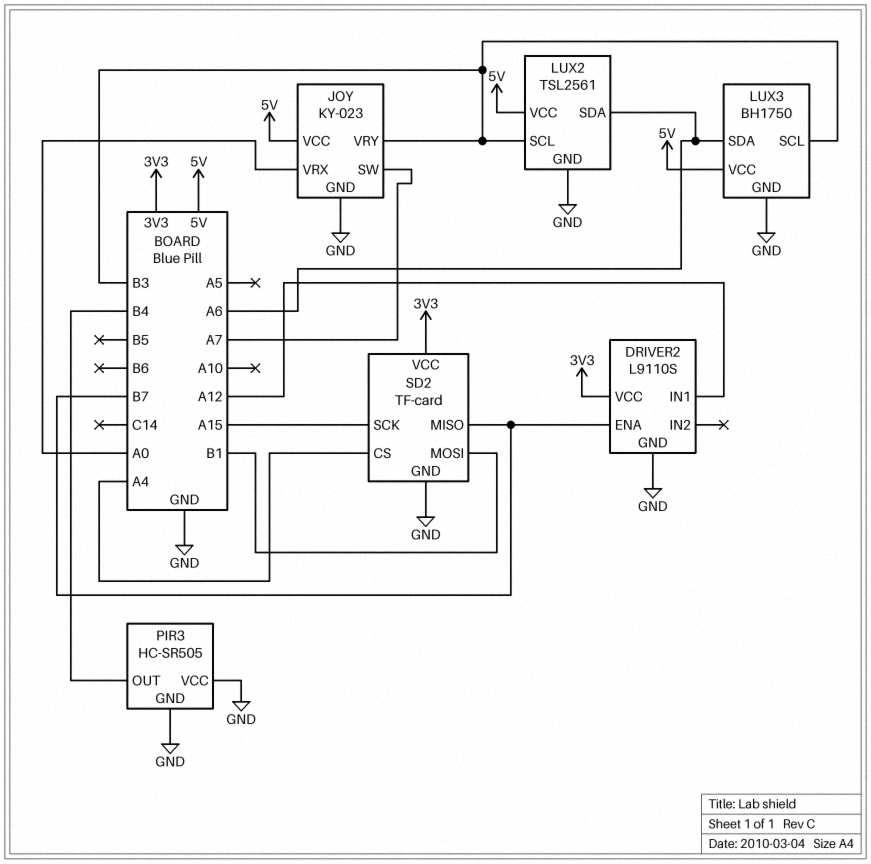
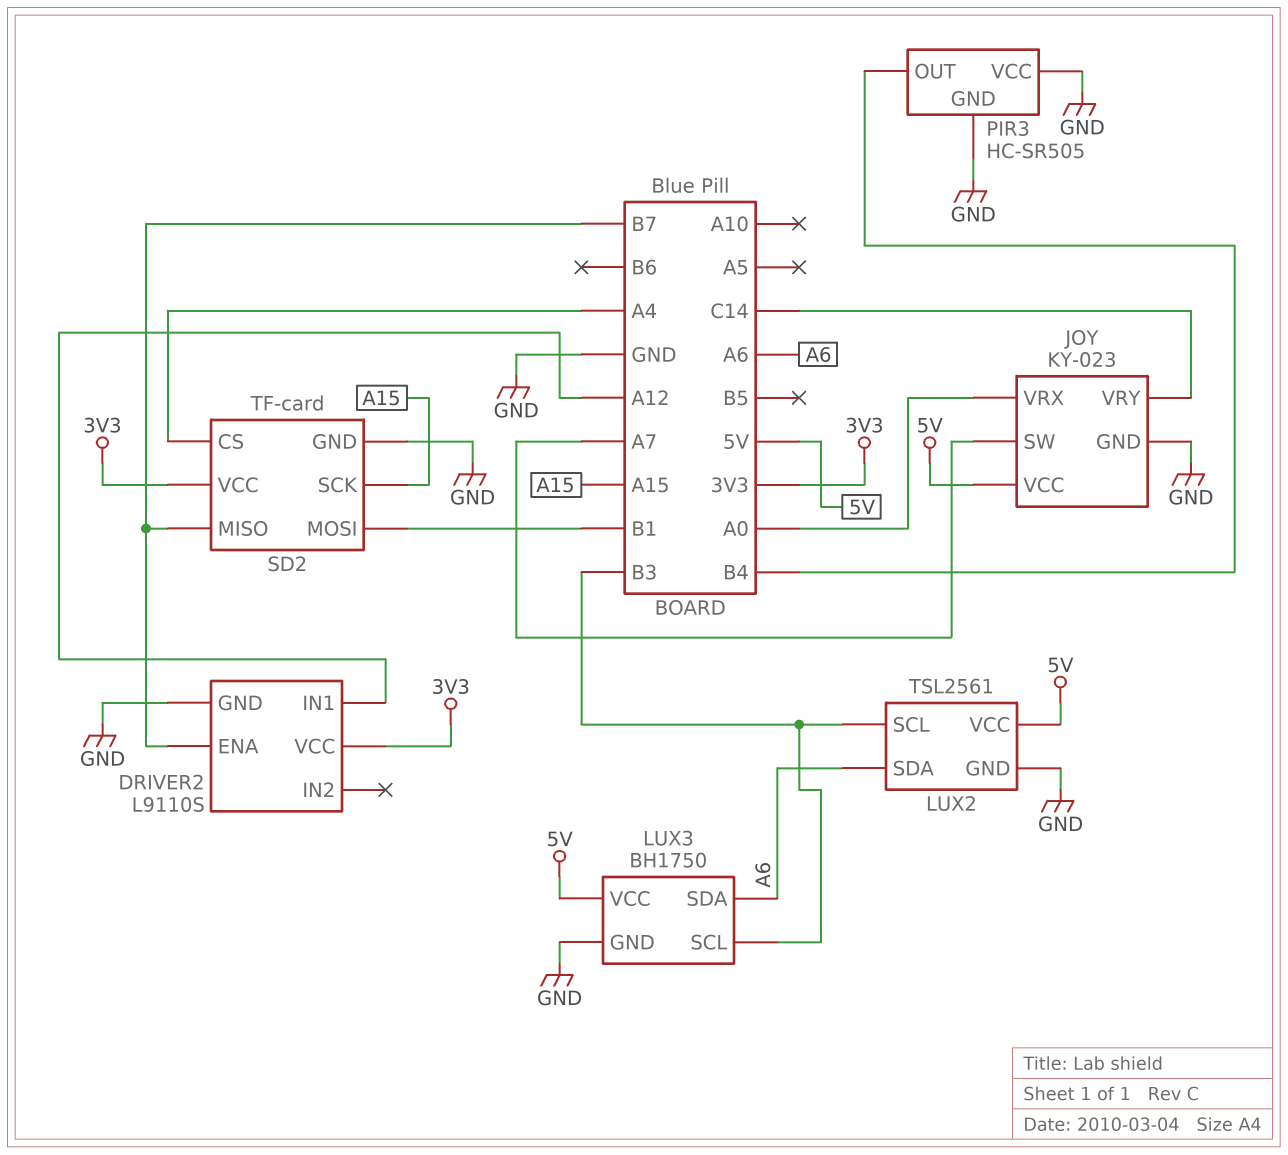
JOY pin VRY: B3 -> C14

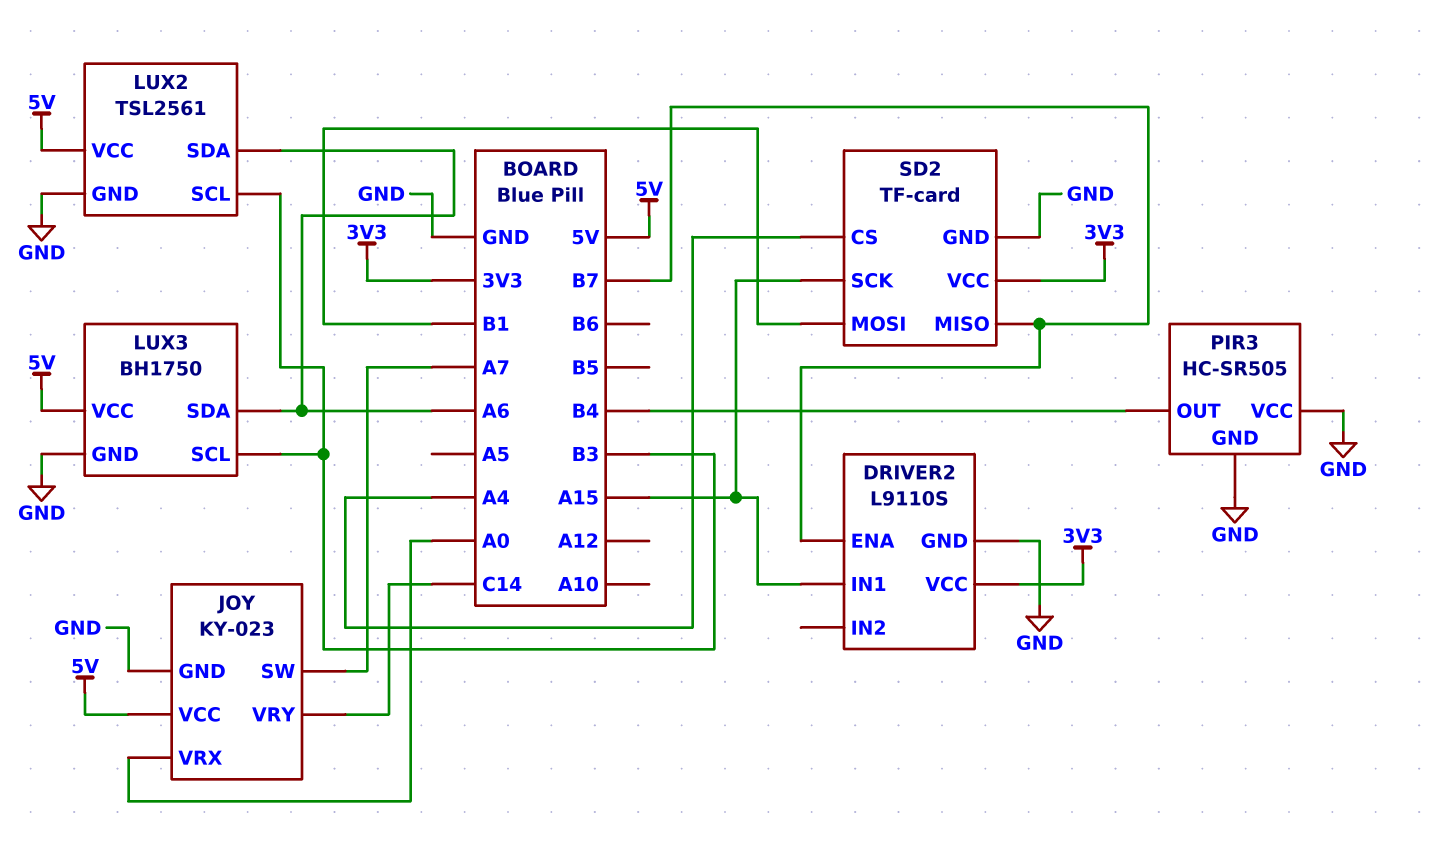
DRIVER2 pin IN1: A12 -> A15

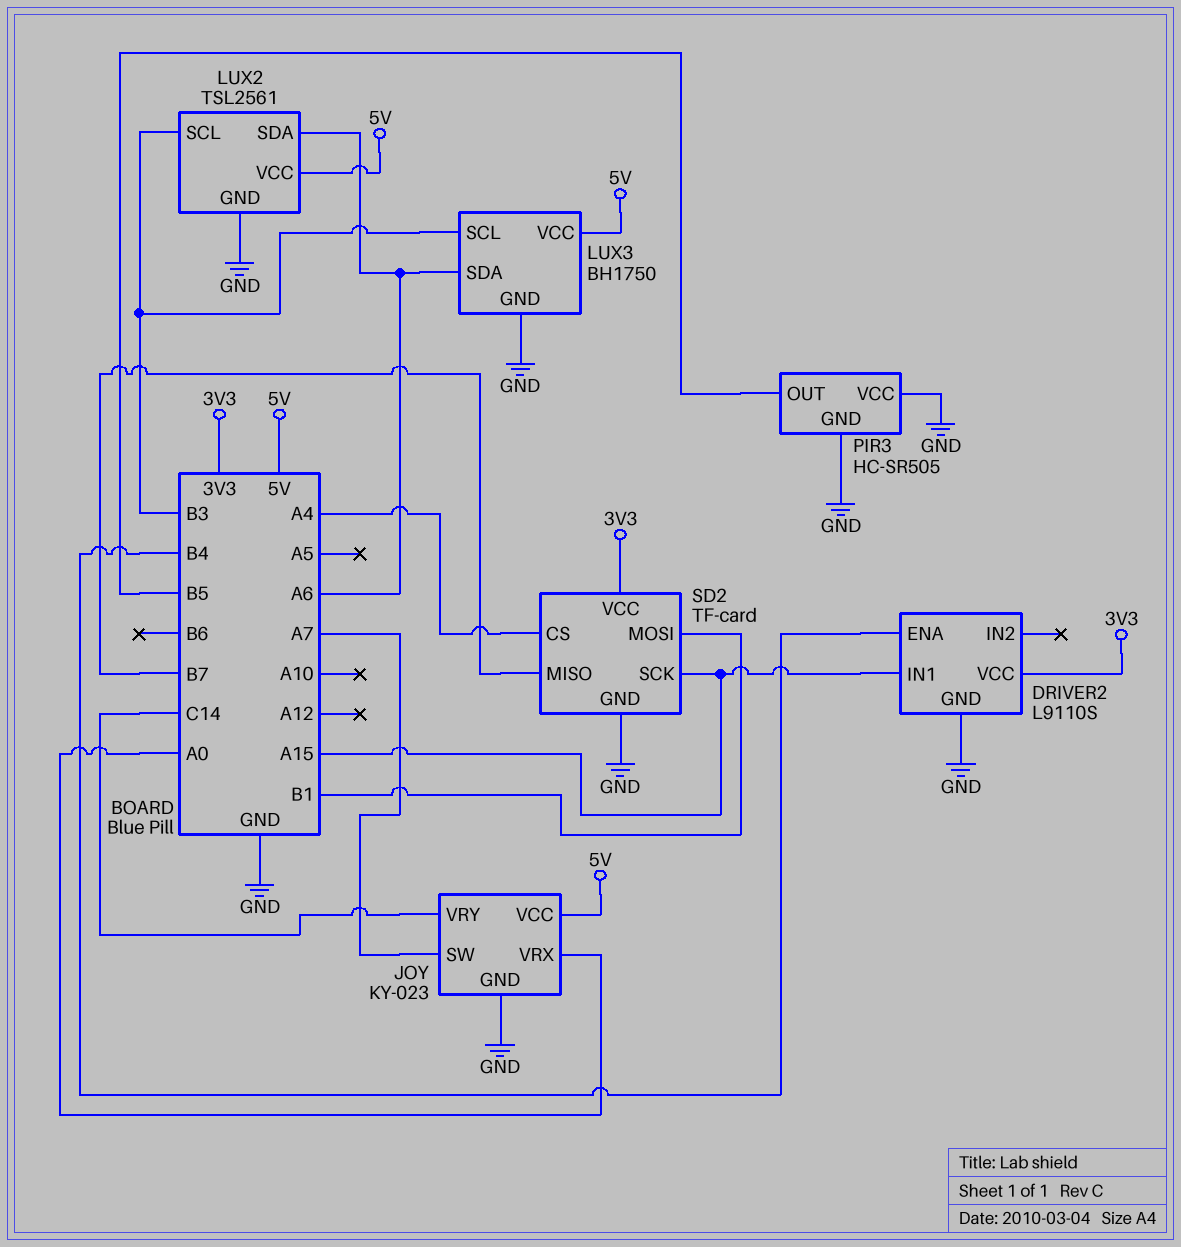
DRIVER2 pin ENA: B7 -> B4
PIR3 pin OUT: B4 -> B5

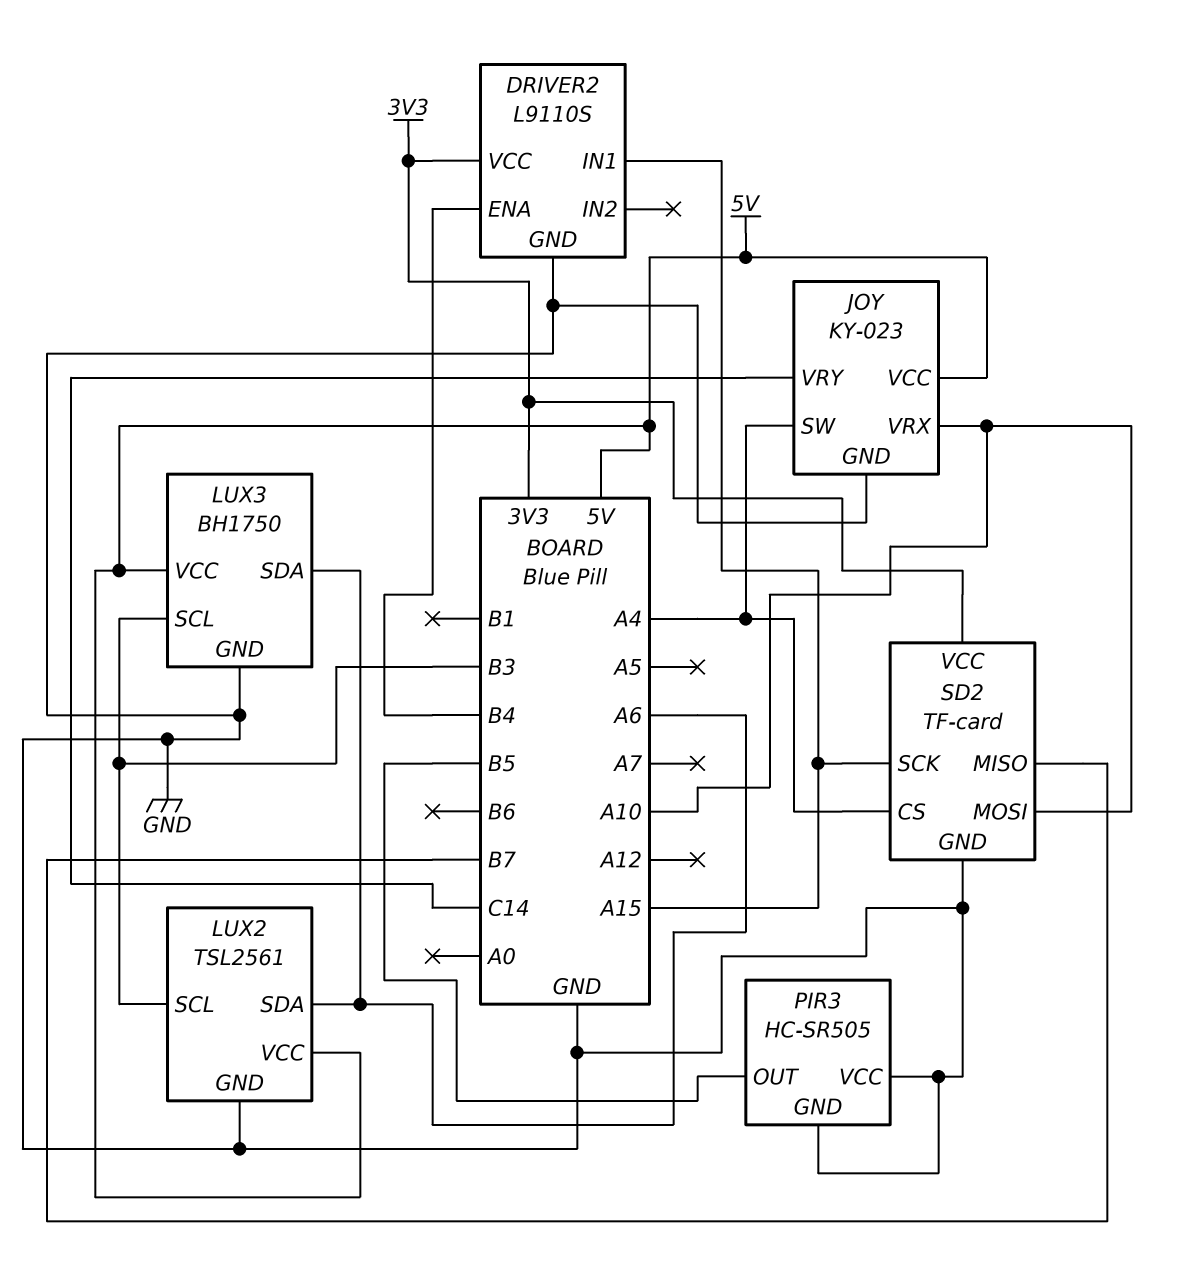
JOY pin SW: A7 -> A4
JOY pin VRX: A0 -> A10
SD2 pin MOSI: B1 -> A10

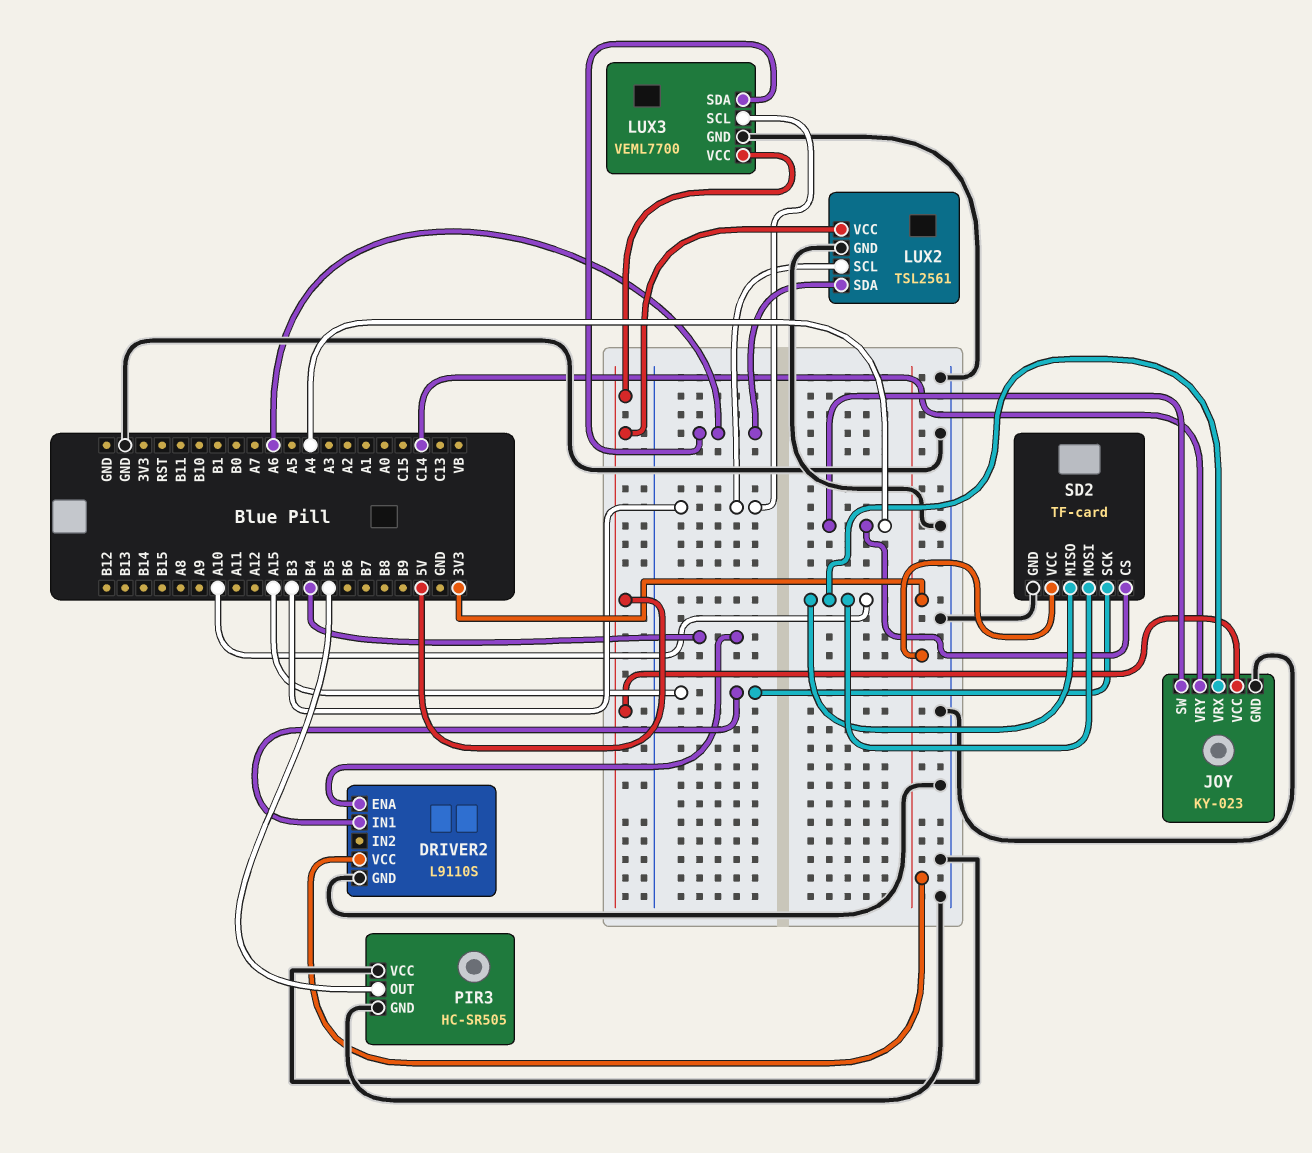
LUX3: BH1750 -> VEML7700
SD2 pin MISO: B7 -> A10

